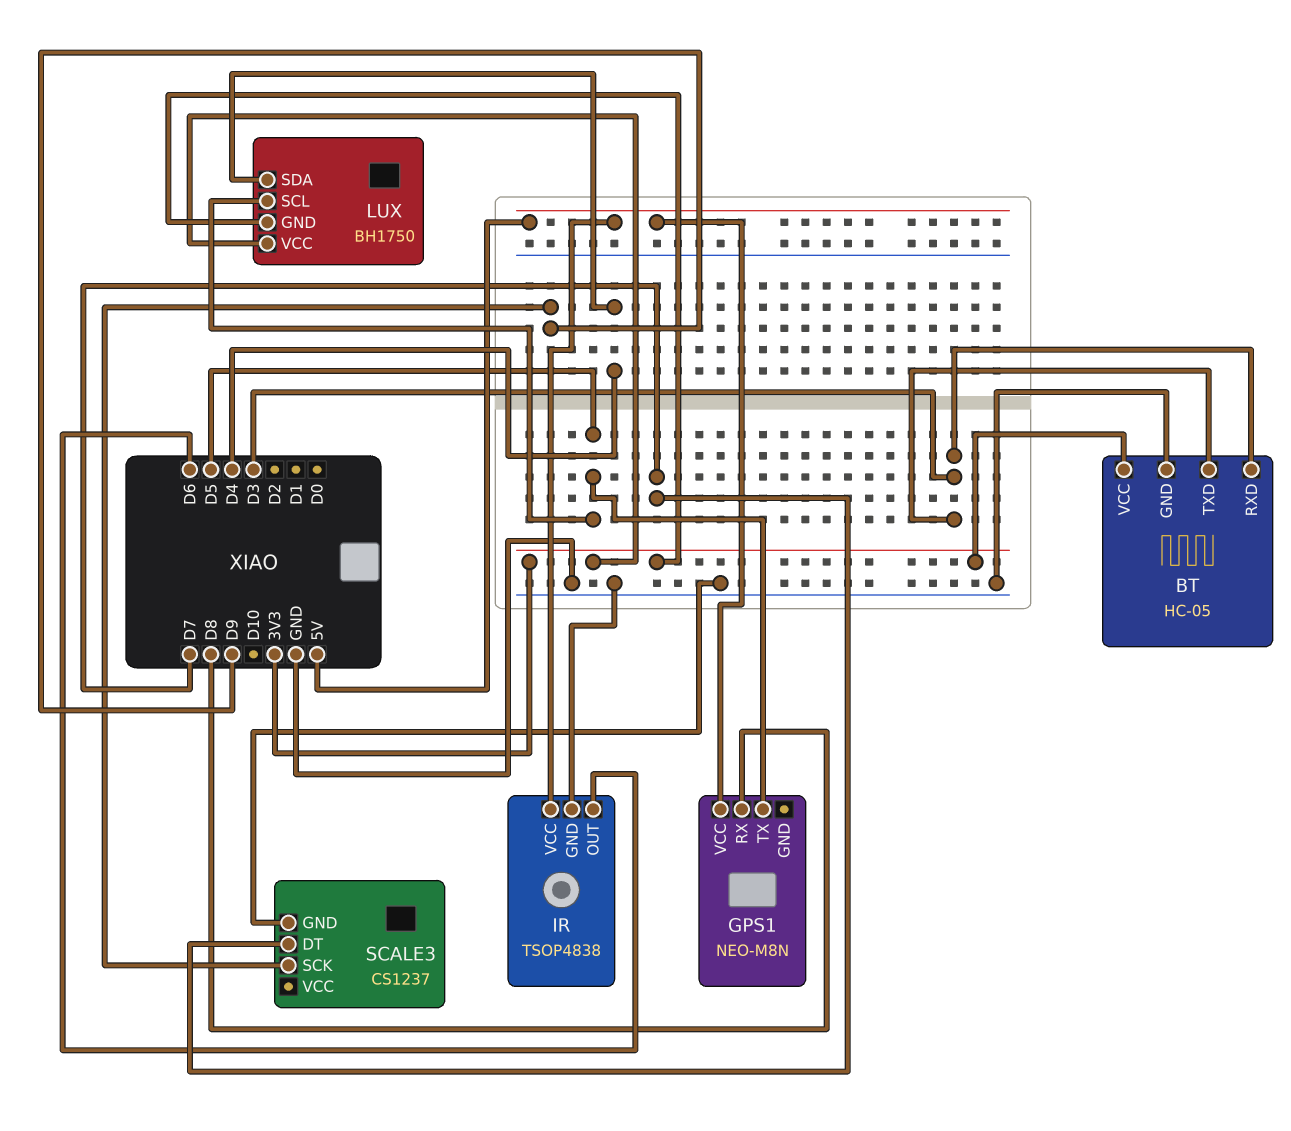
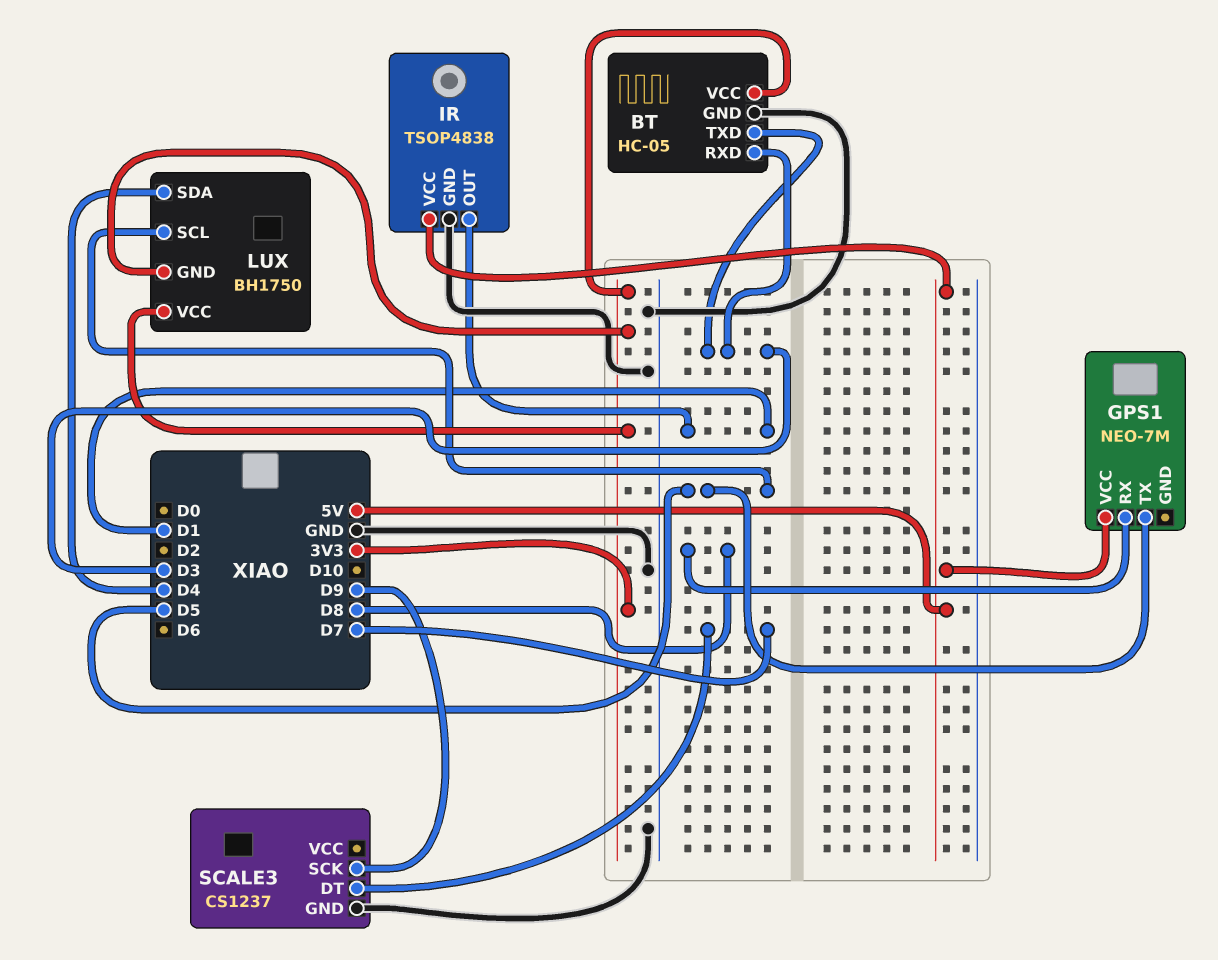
GPS1: NEO-M8N -> NEO-7M
IR pin OUT: D6 -> D1

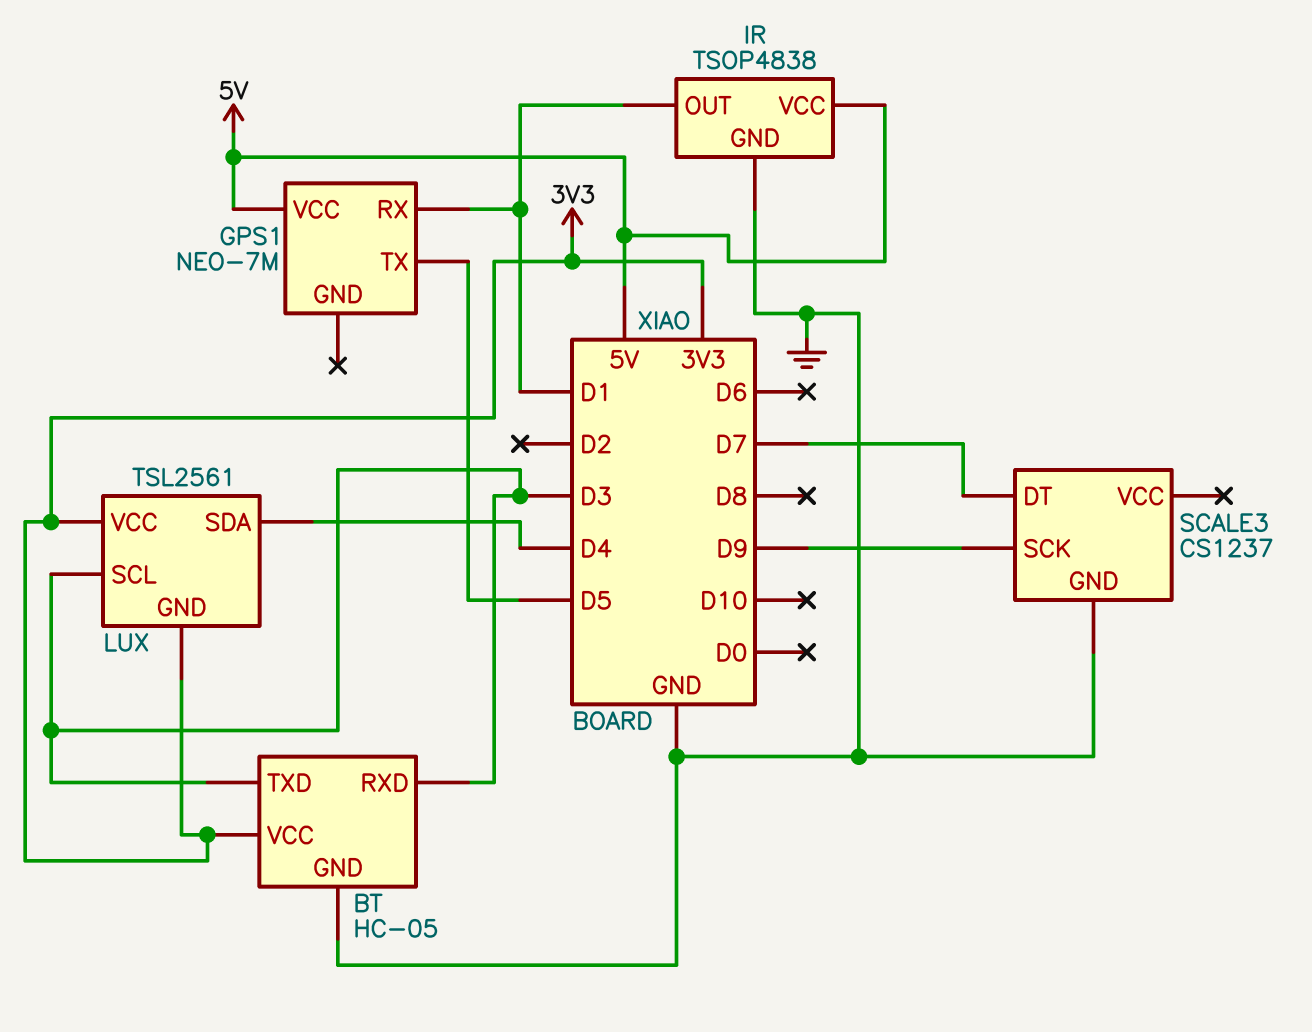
GPS1 pin RX: D8 -> D1
LUX: BH1750 -> TSL2561
LUX pin SCL: D5 -> D3

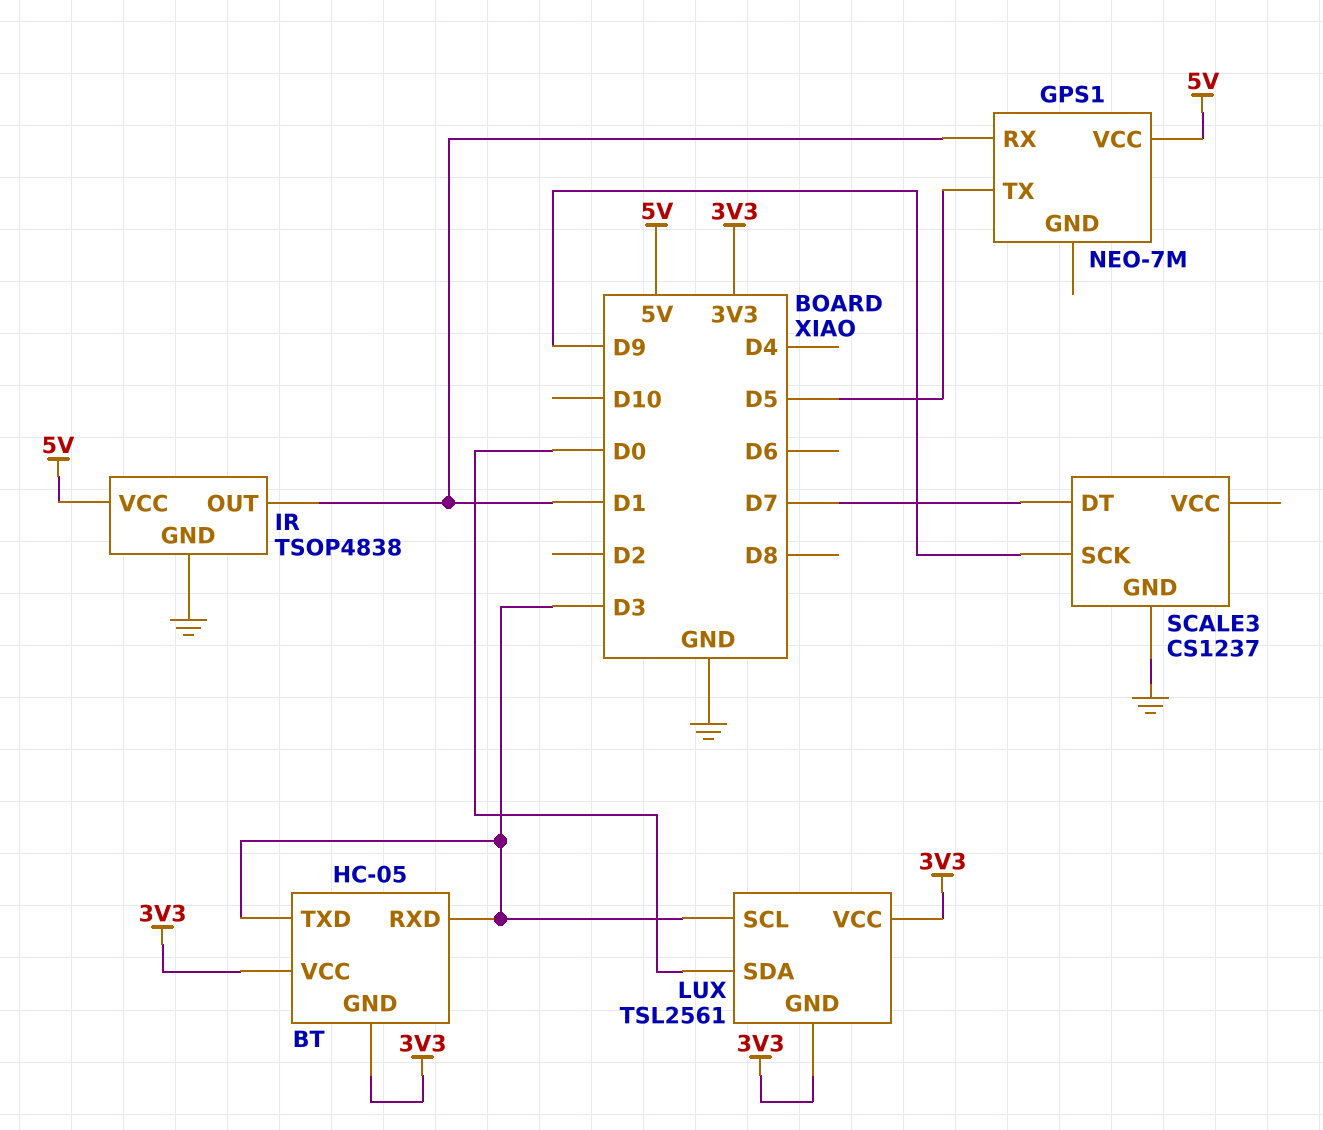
BT pin GND: GND -> 3V3
LUX pin SDA: D4 -> D0

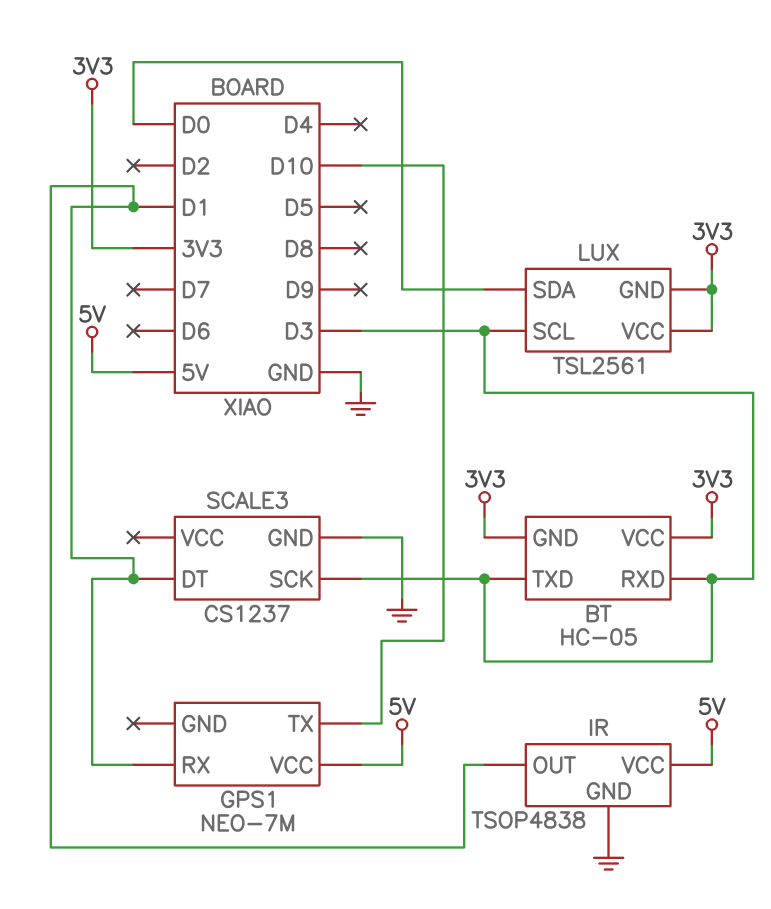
GPS1 pin TX: D5 -> D10
SCALE3 pin DT: D7 -> D1
SCALE3 pin SCK: D9 -> D3

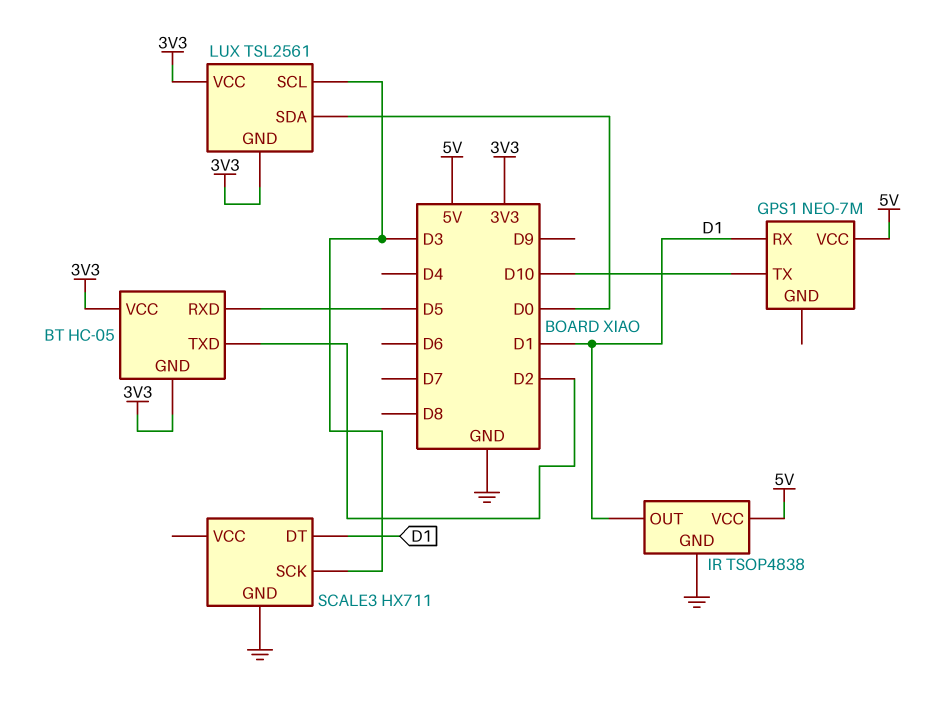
BT pin RXD: D3 -> D5
BT pin TXD: D3 -> D2
SCALE3: CS1237 -> HX711

